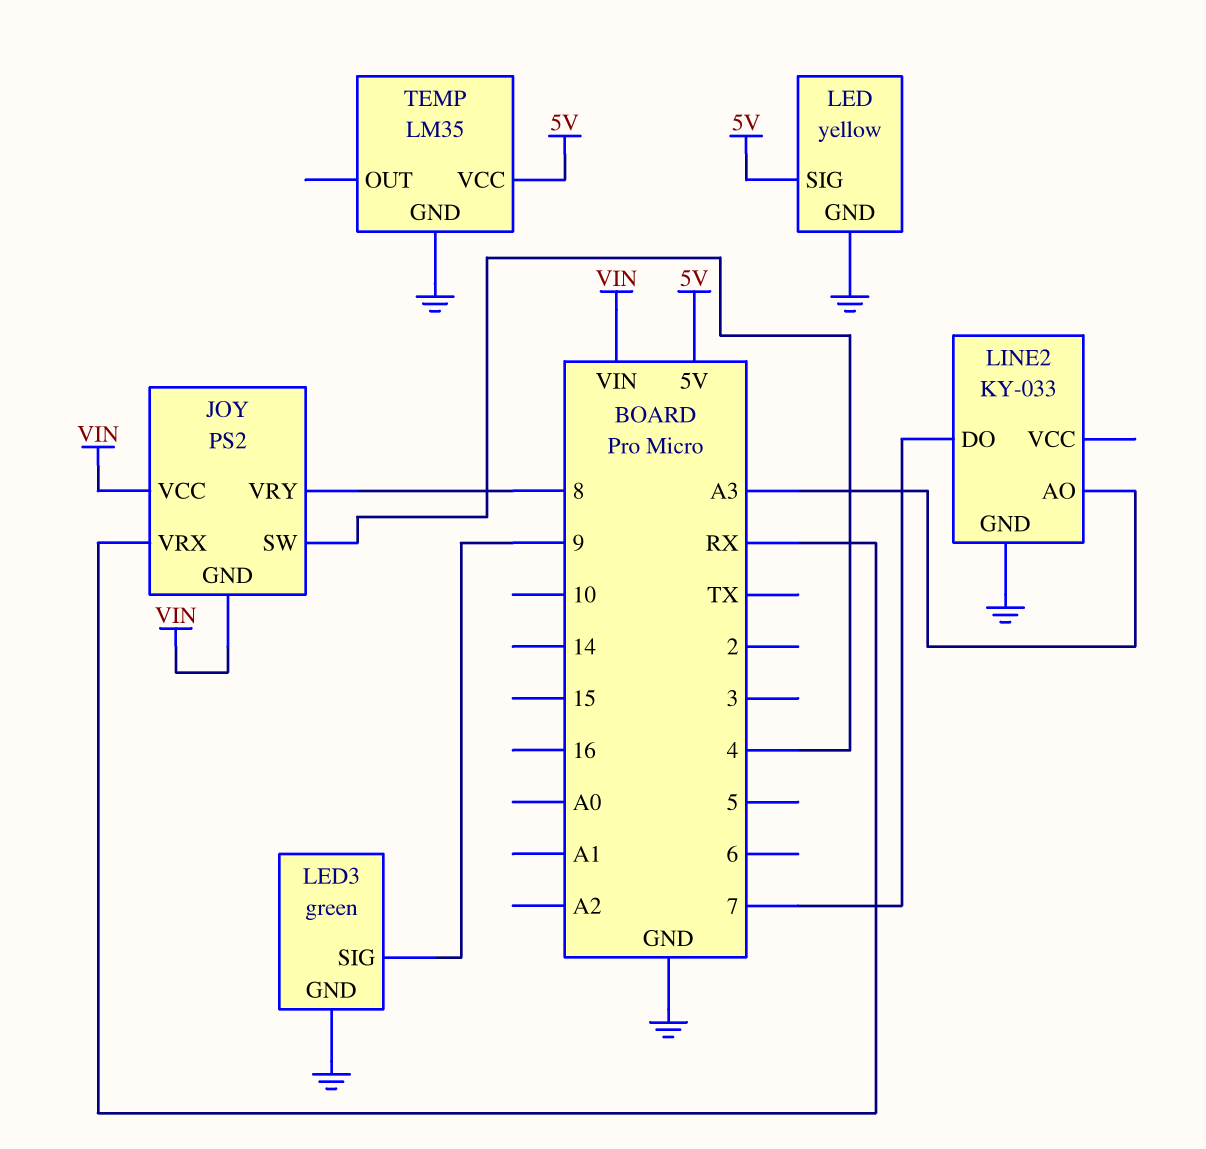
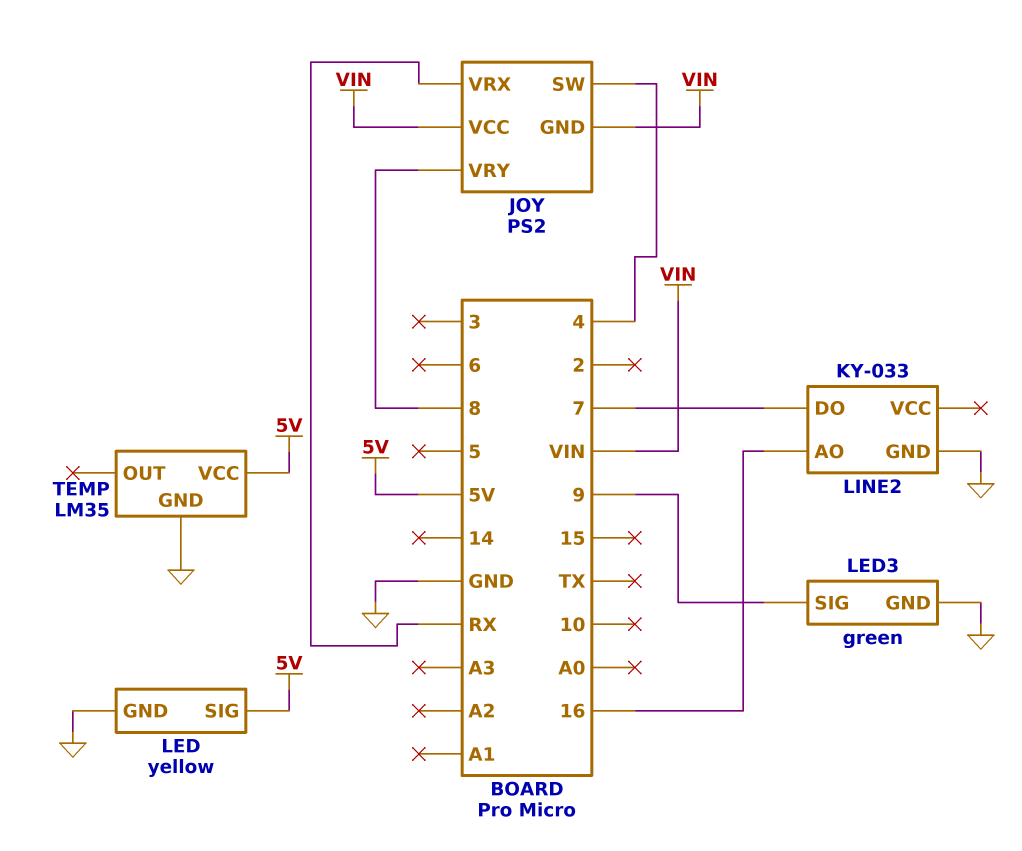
LINE2 pin AO: A3 -> 16

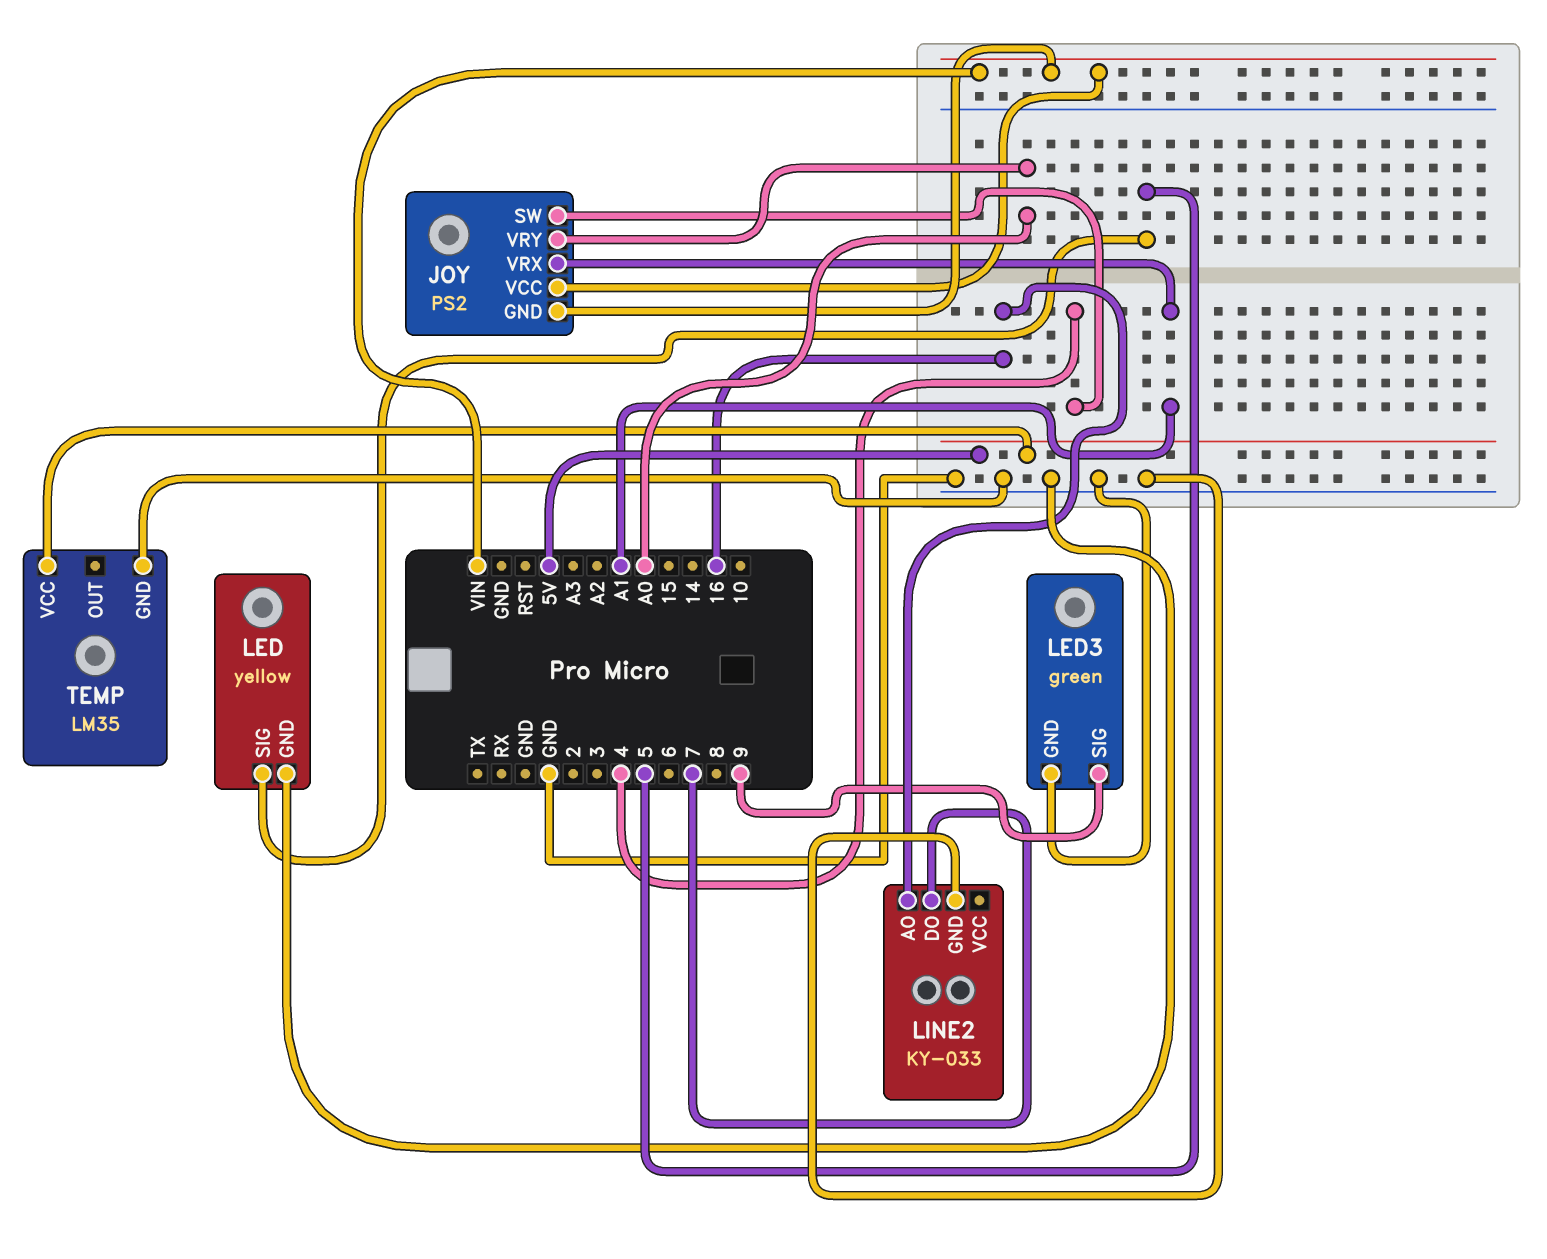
JOY pin VRX: RX -> A1
JOY pin VRY: 8 -> A0
LED pin SIG: 5V -> 5

